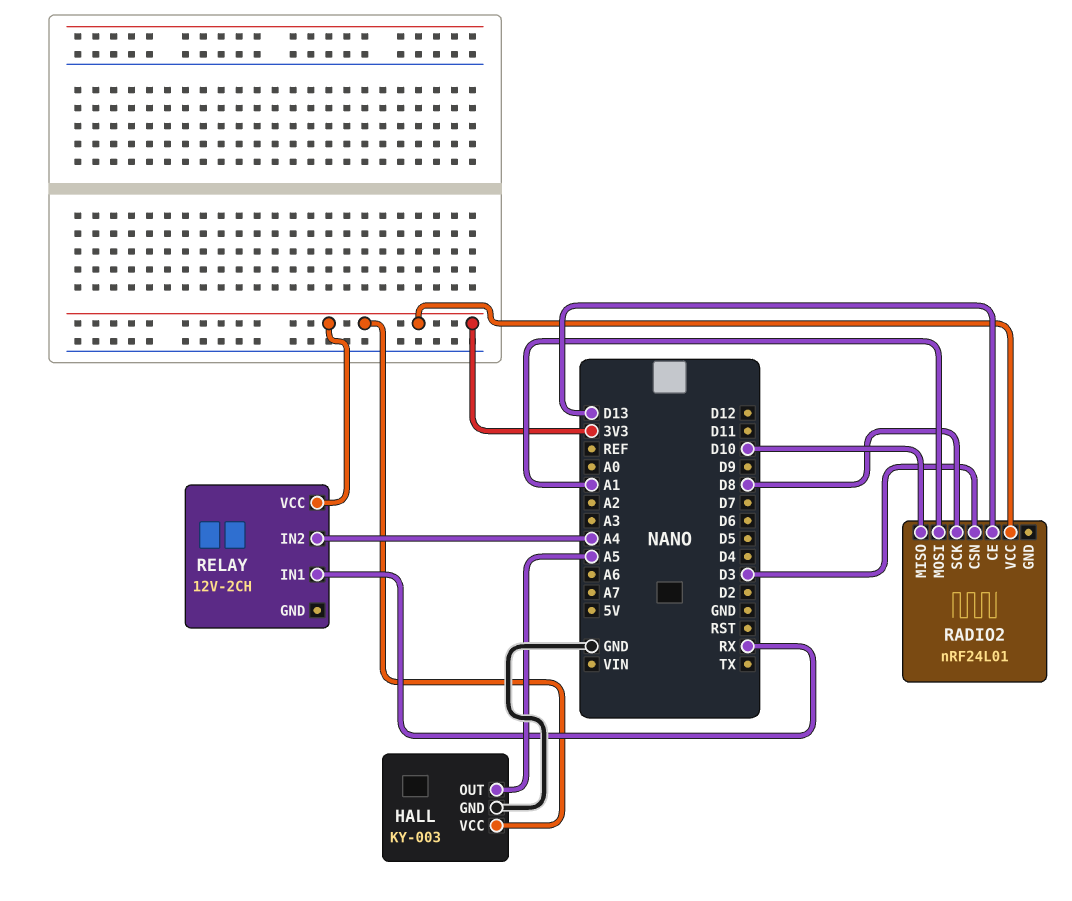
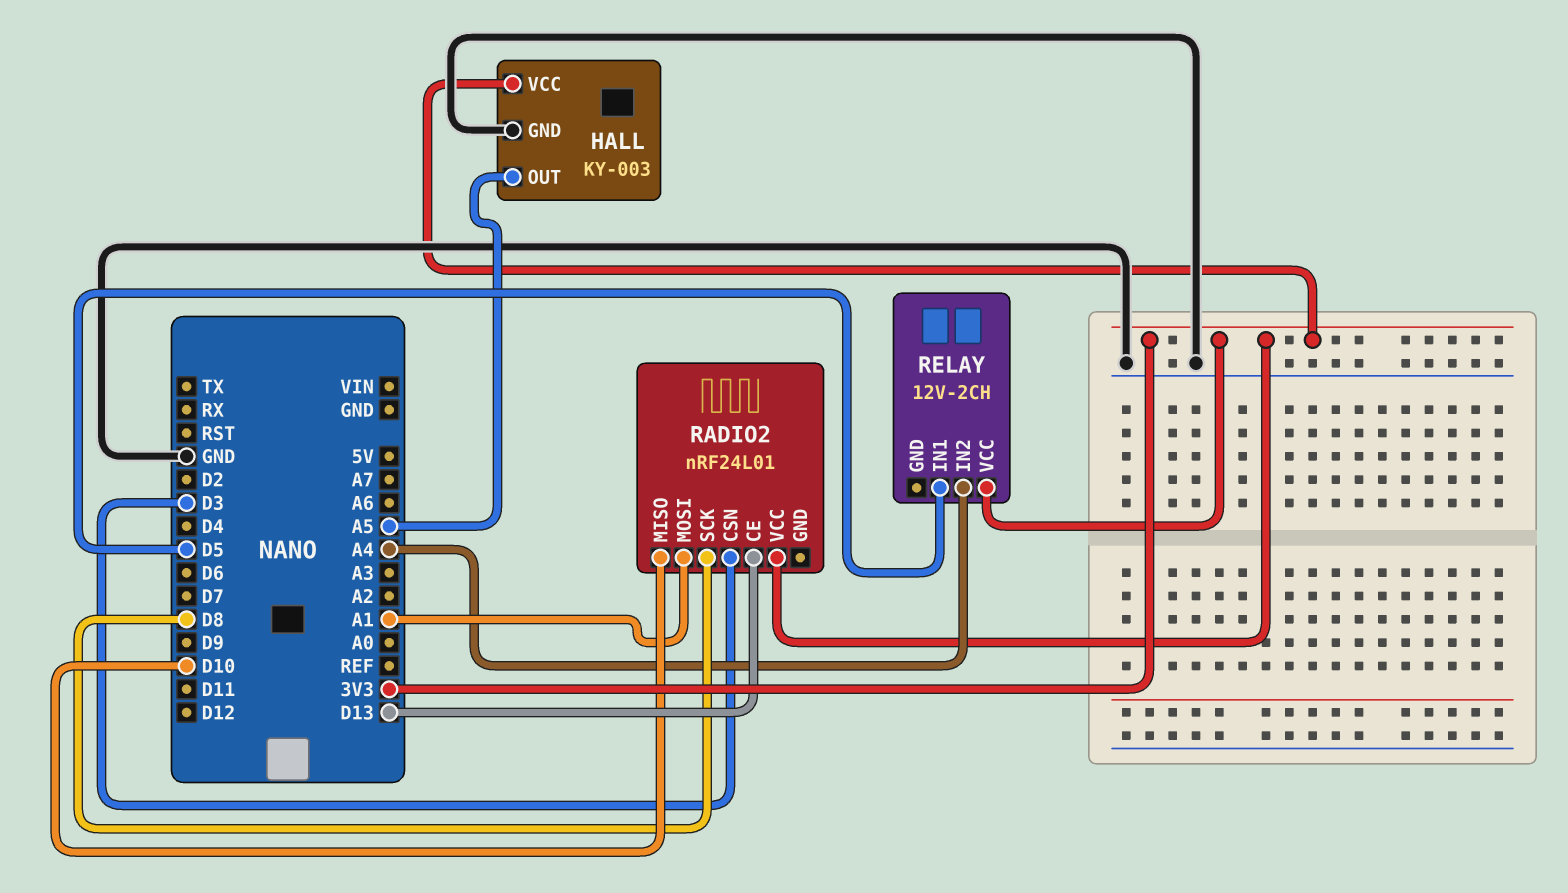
RELAY pin IN1: RX -> D5

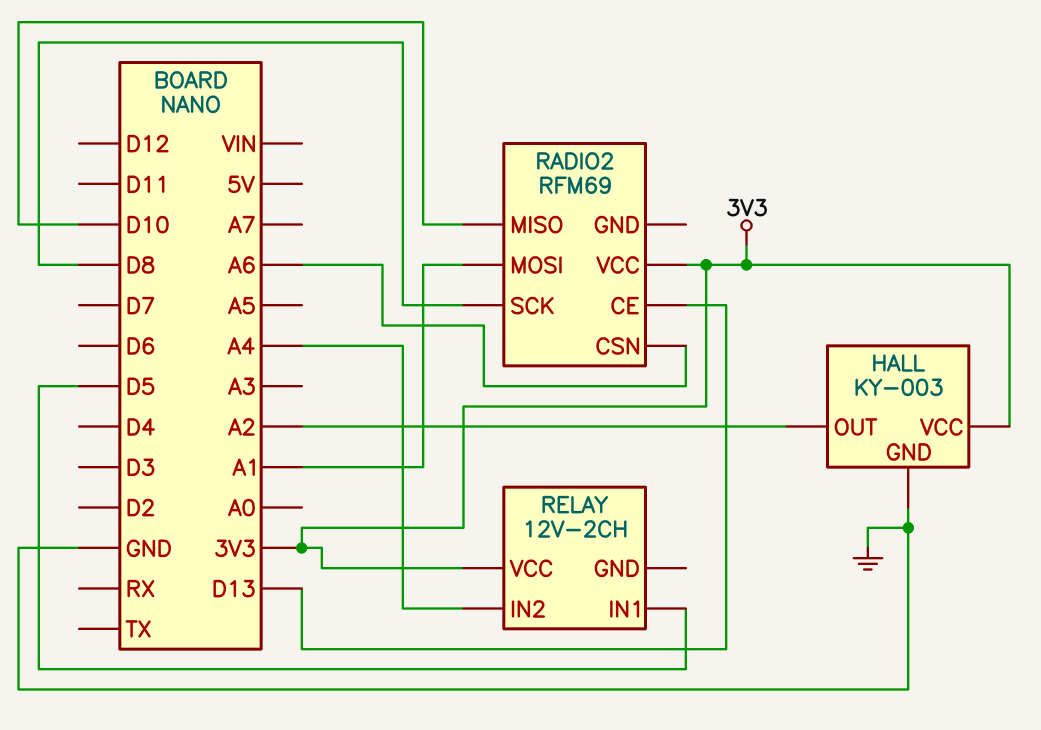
HALL pin OUT: A5 -> A2
RADIO2: nRF24L01 -> RFM69
RADIO2 pin CSN: D3 -> A6

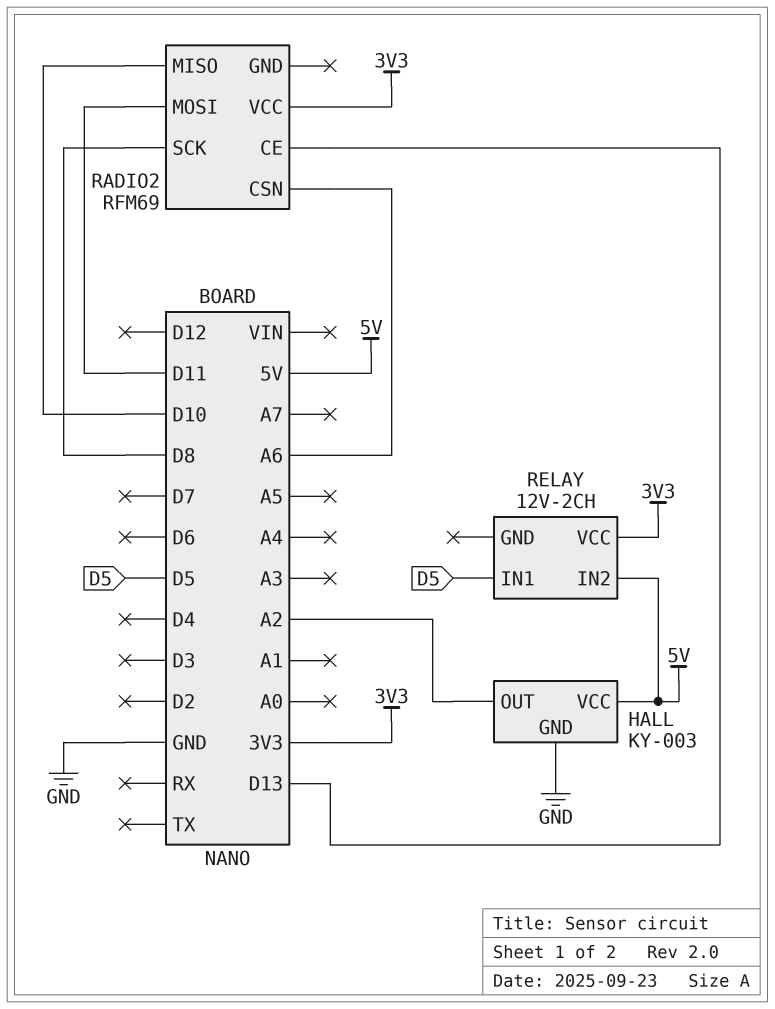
HALL pin VCC: 3V3 -> 5V
RADIO2 pin MOSI: A1 -> D11
RELAY pin IN2: A4 -> 5V

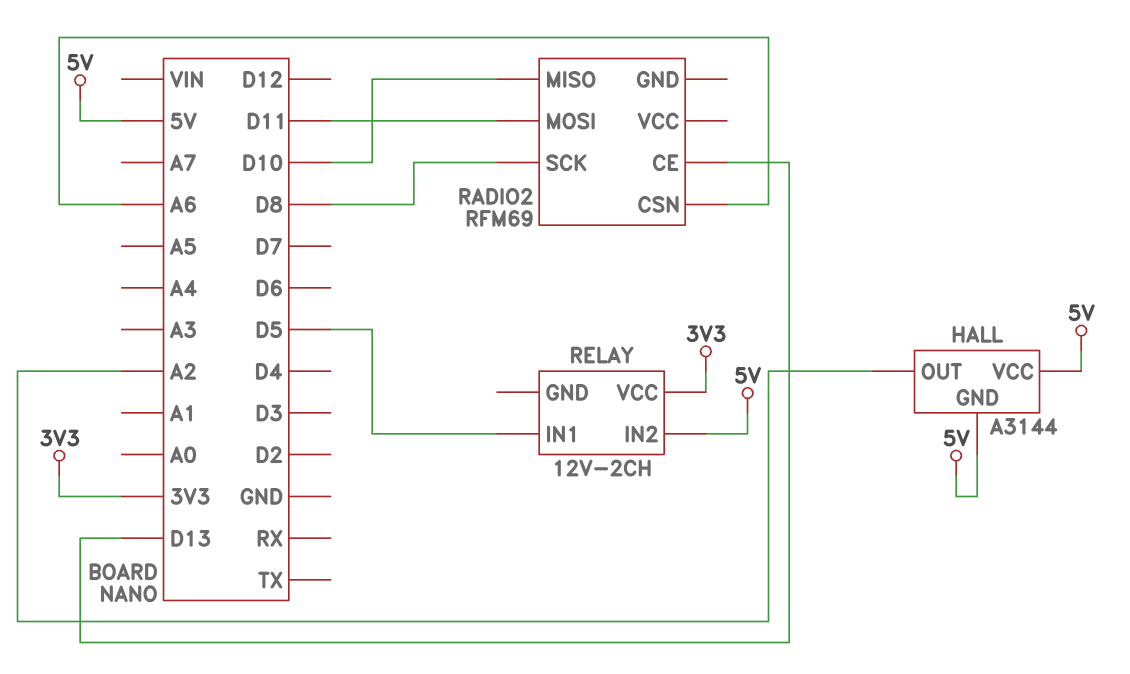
HALL: KY-003 -> A3144
HALL pin GND: GND -> 5V
RADIO2 pin VCC: 3V3 -> none

